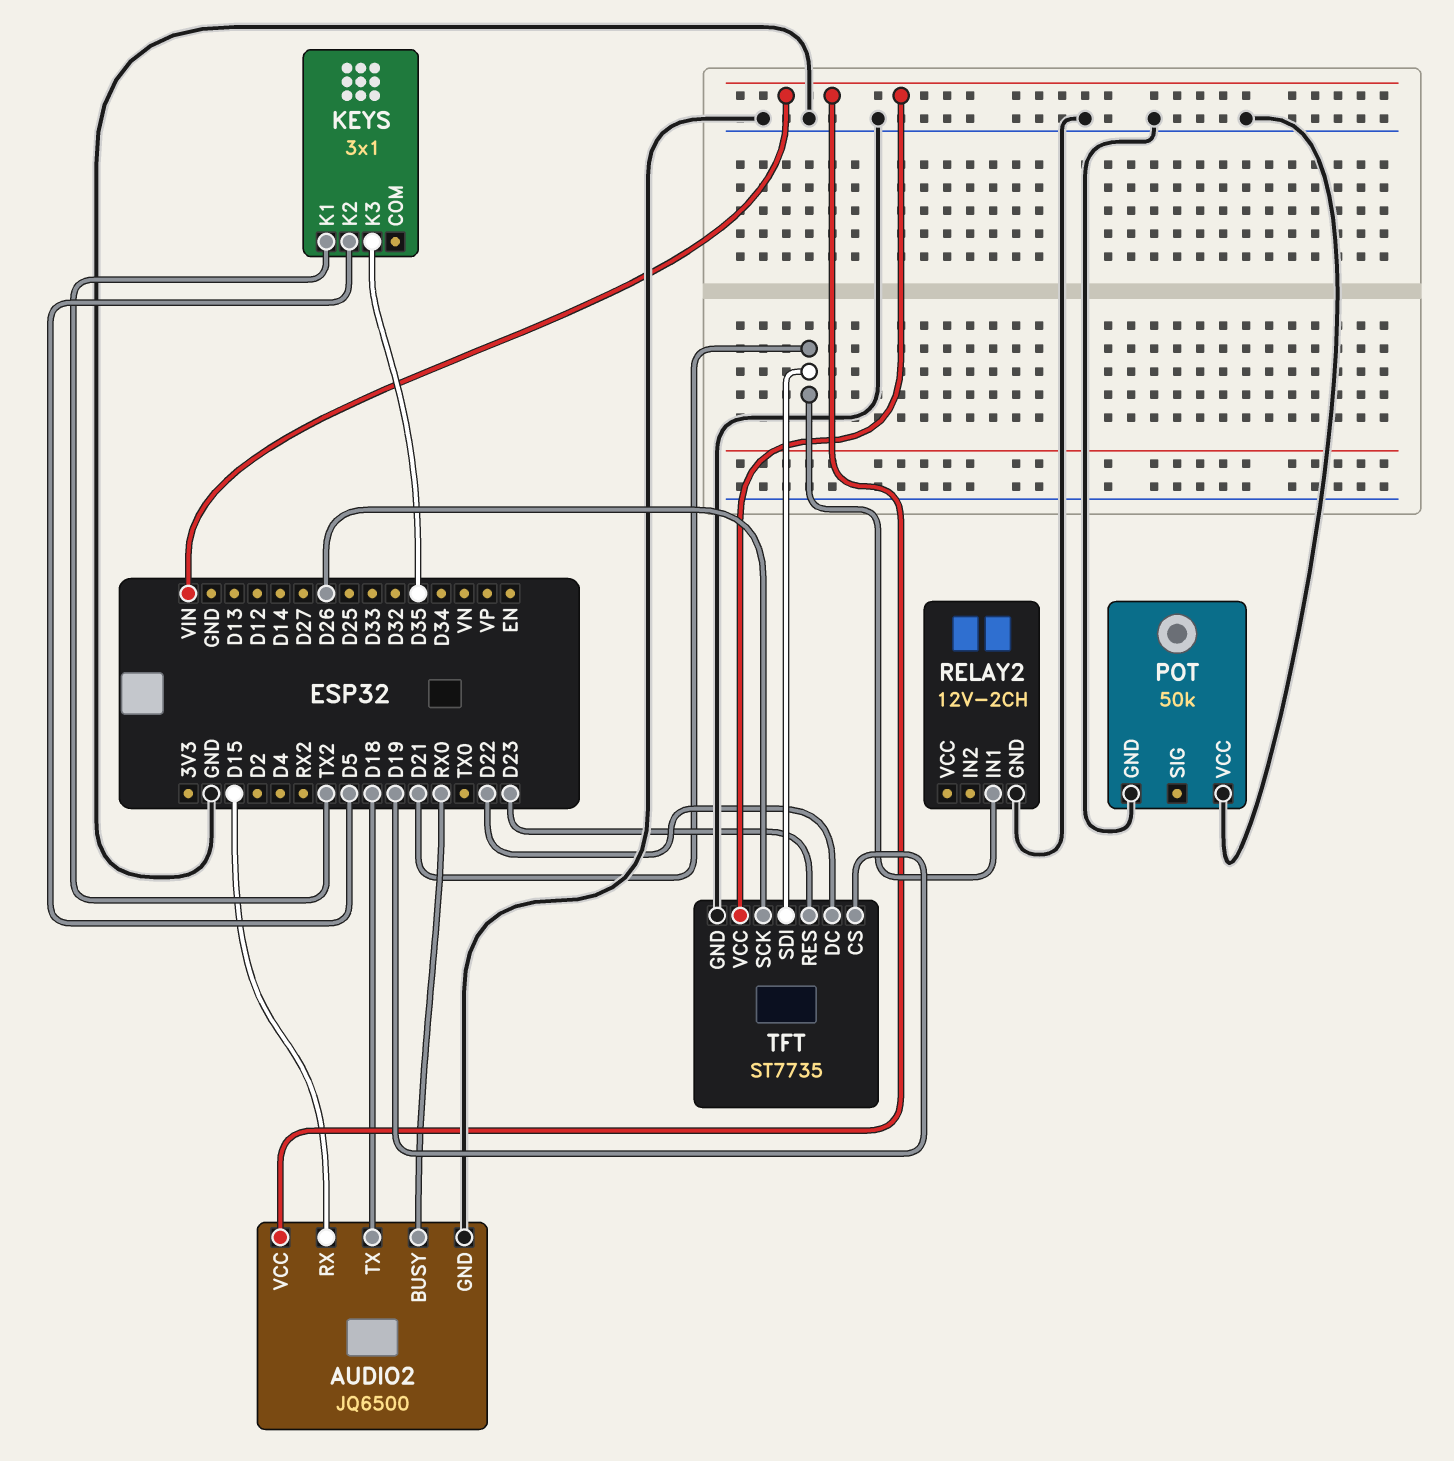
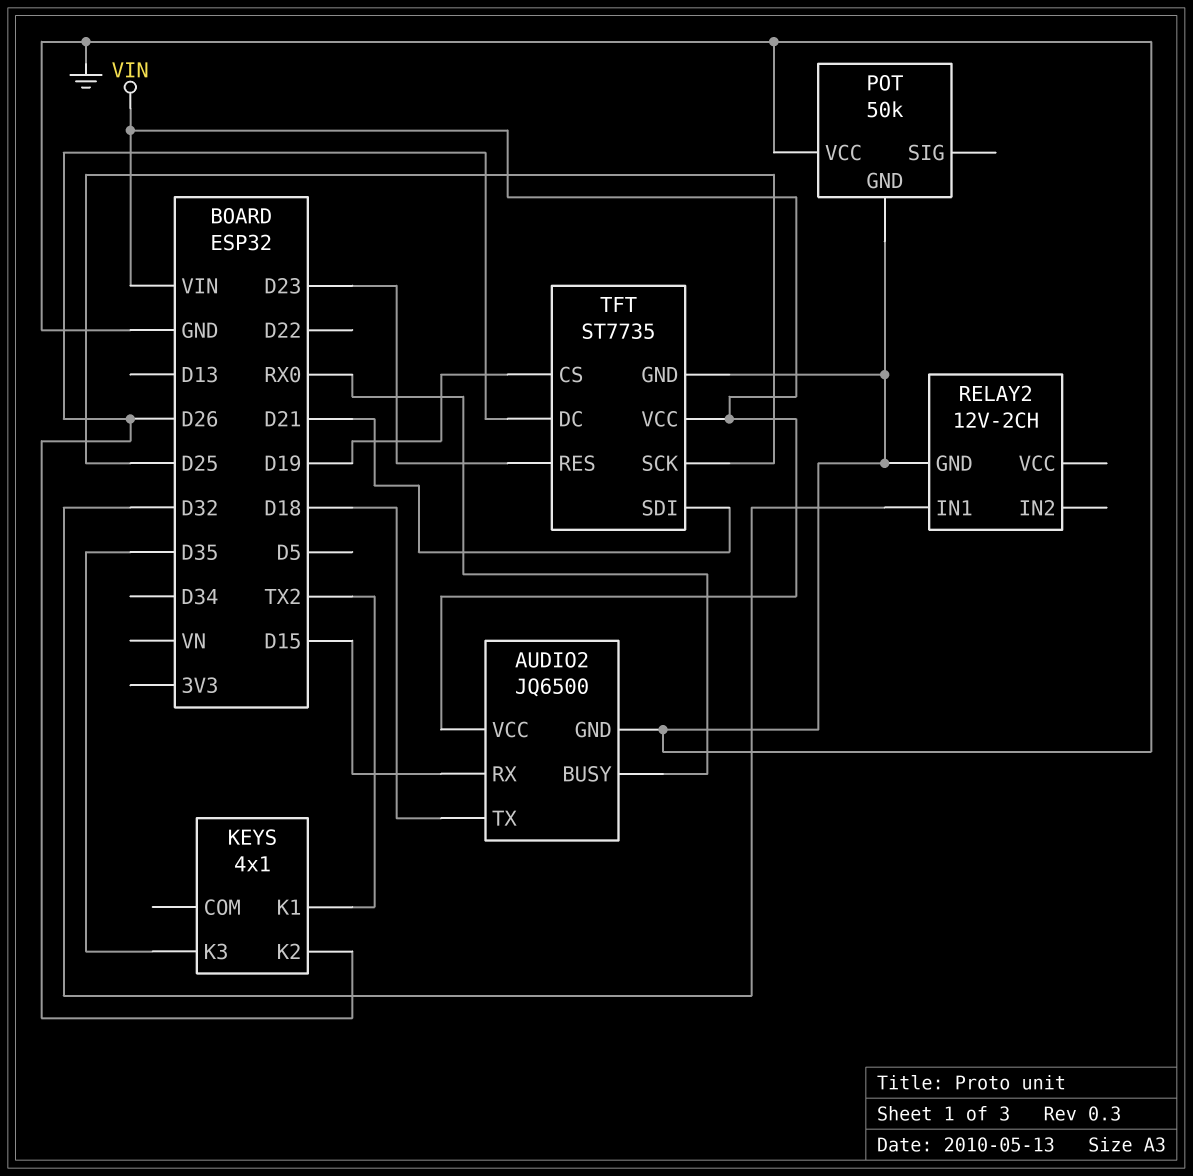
KEYS: 3x1 -> 4x1
KEYS pin K2: D5 -> D26
RELAY2 pin IN1: D21 -> D32
TFT pin DC: D22 -> D26
TFT pin SCK: D26 -> D25

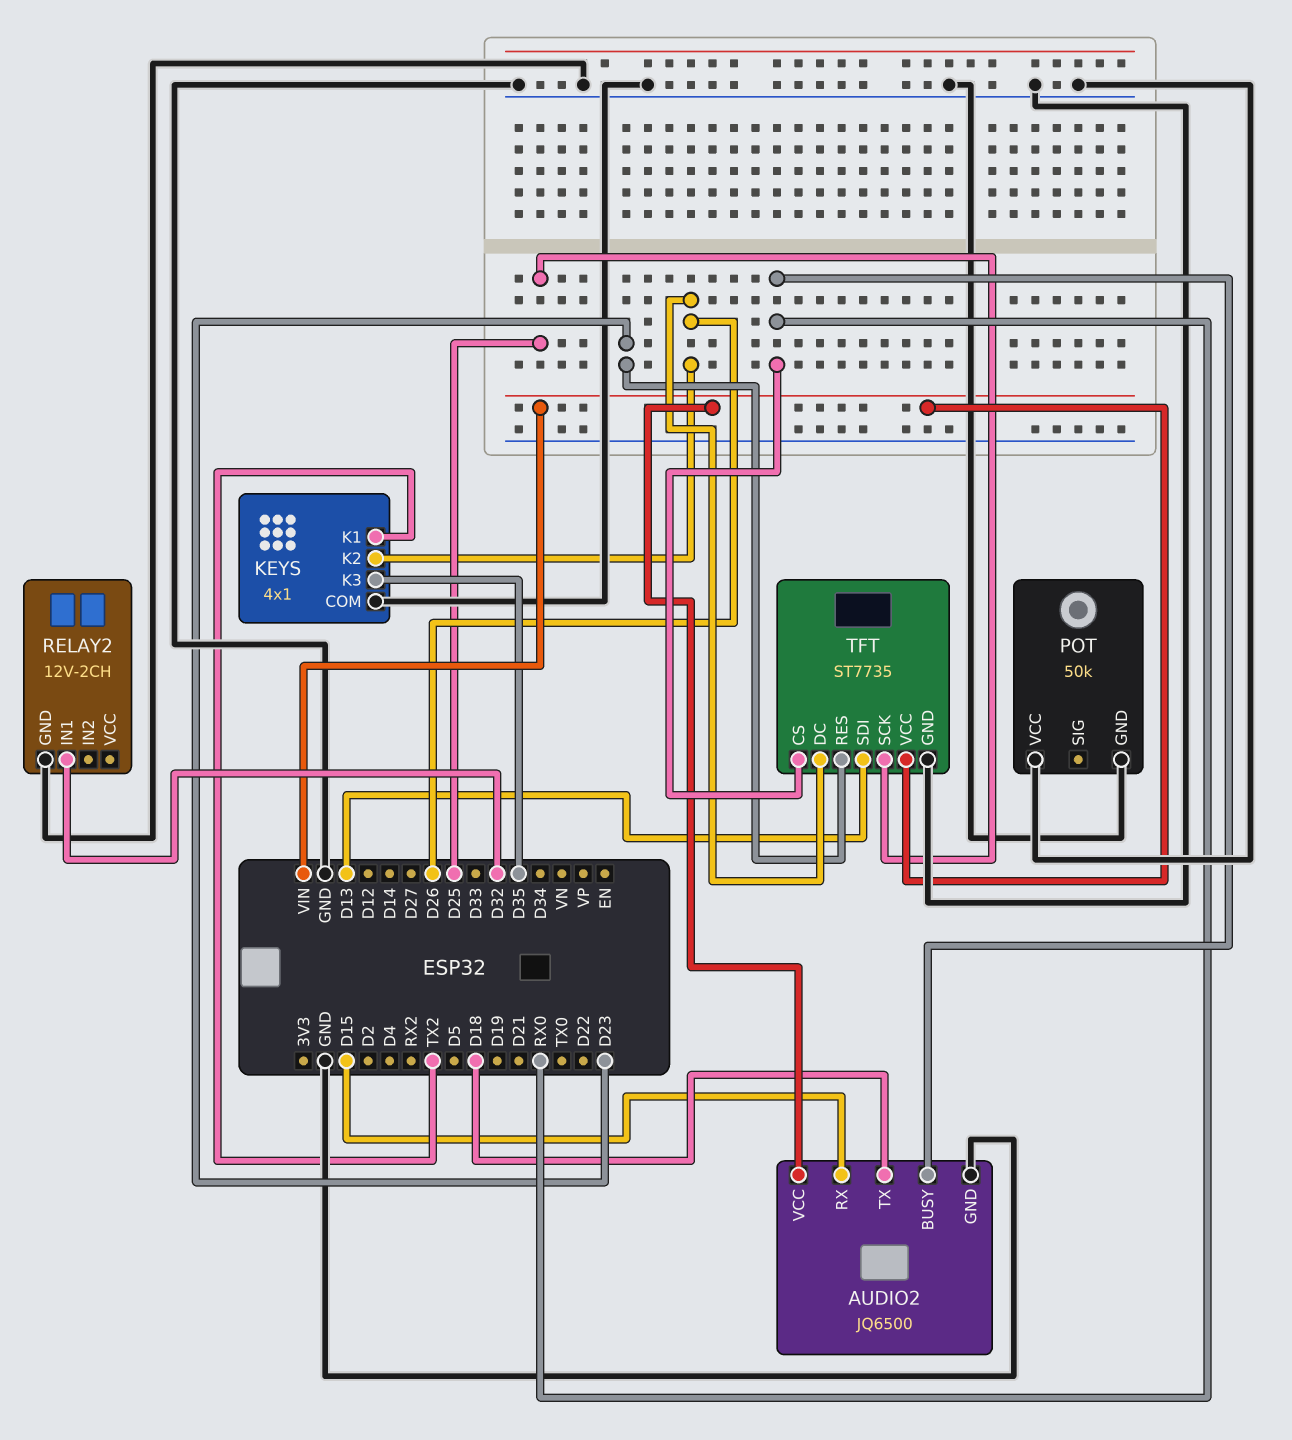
KEYS pin COM: none -> GND
TFT pin CS: D19 -> RX0
TFT pin SDI: D21 -> D13

